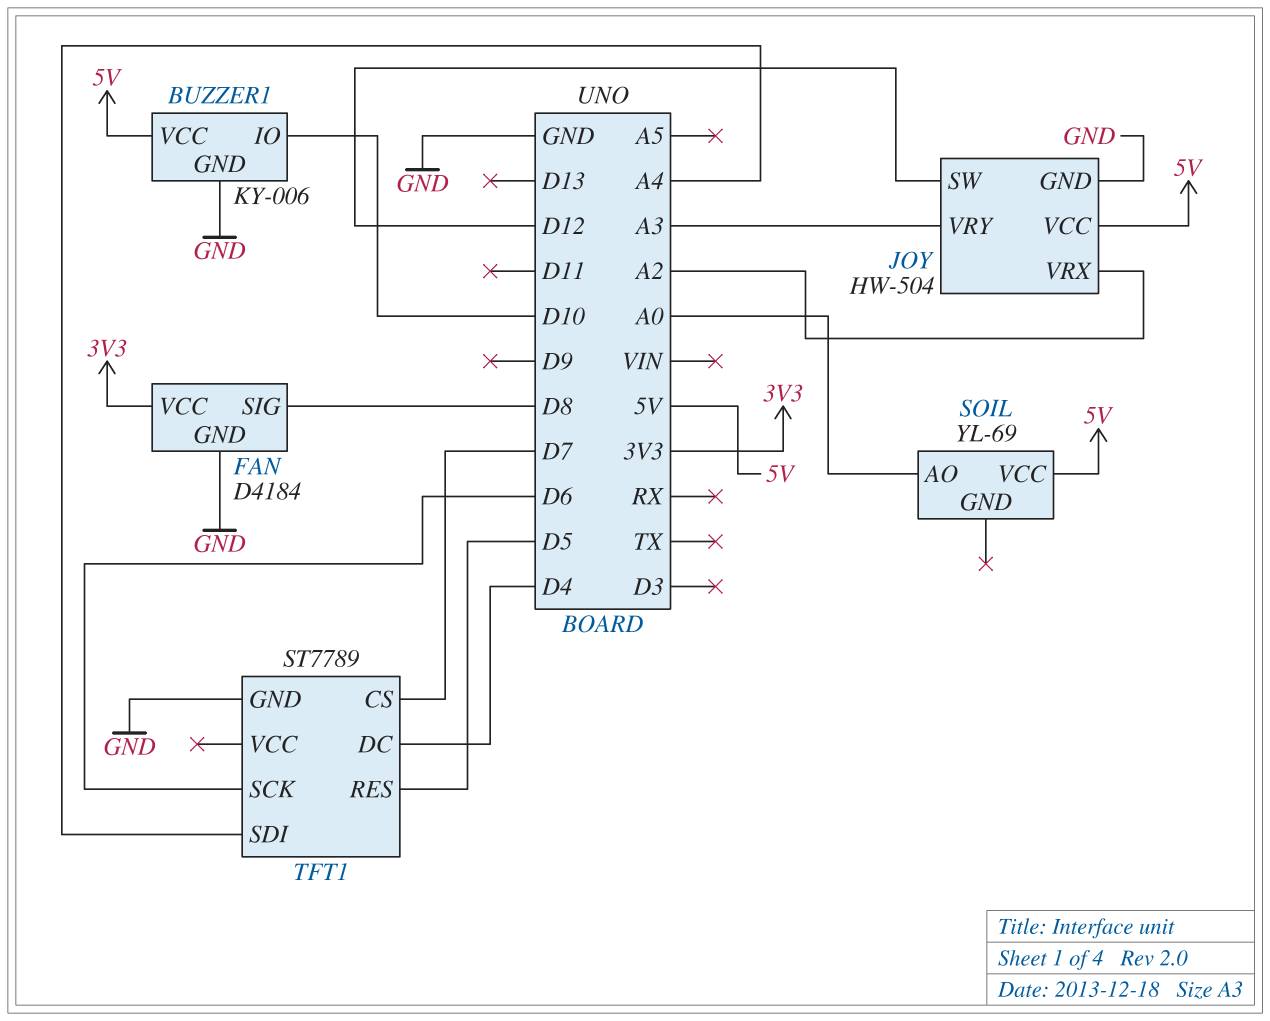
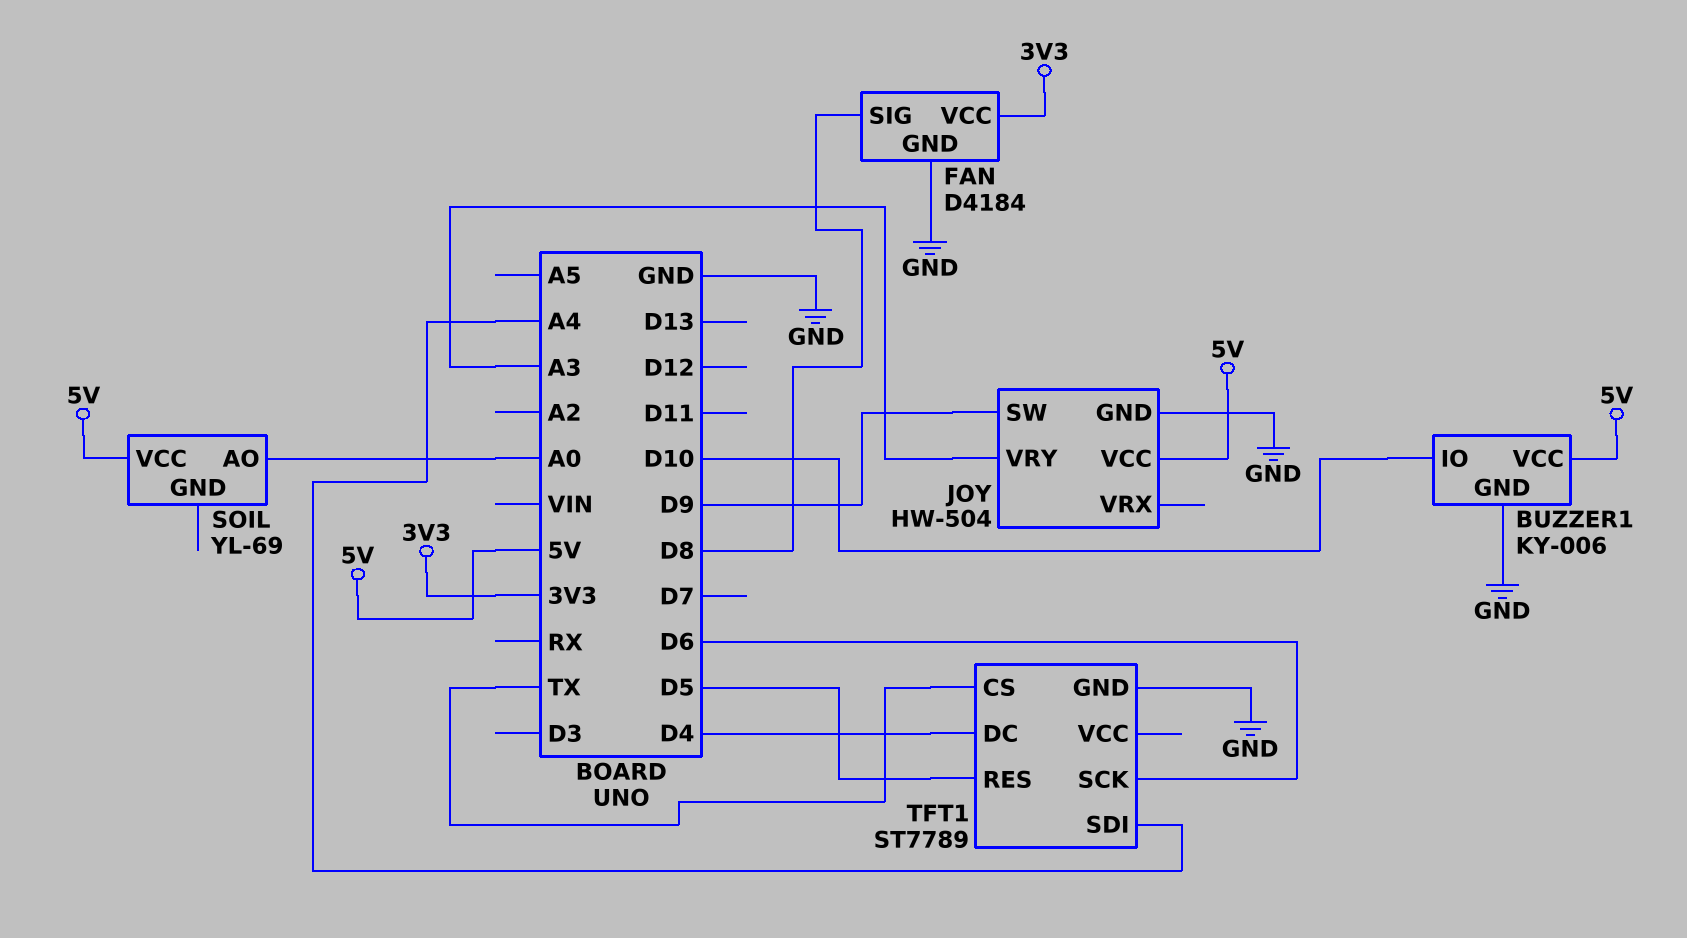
JOY pin SW: D12 -> D9
JOY pin VRX: A2 -> none
TFT1 pin CS: D7 -> TX

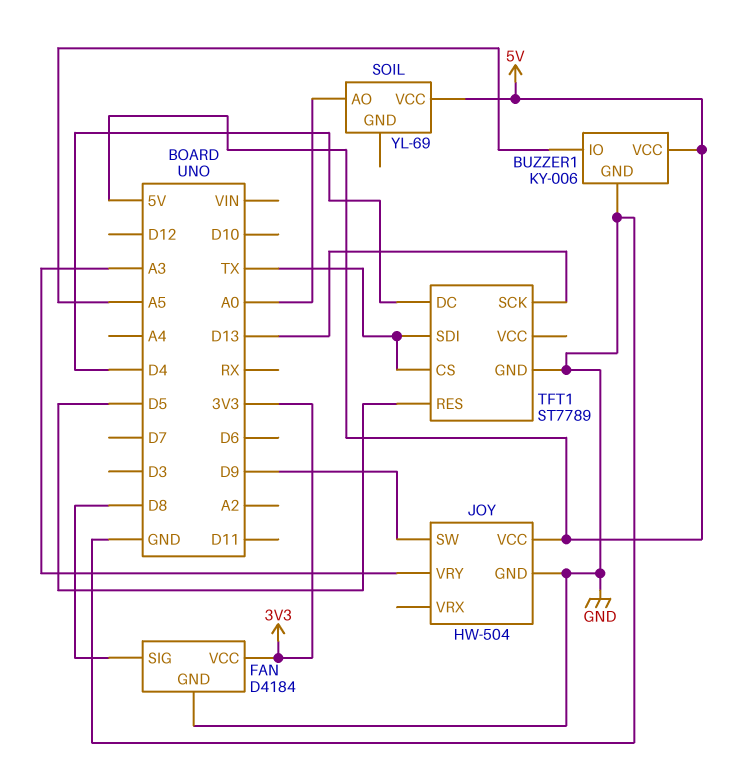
BUZZER1 pin IO: D10 -> A5
TFT1 pin SCK: D6 -> D13
TFT1 pin SDI: A4 -> TX

